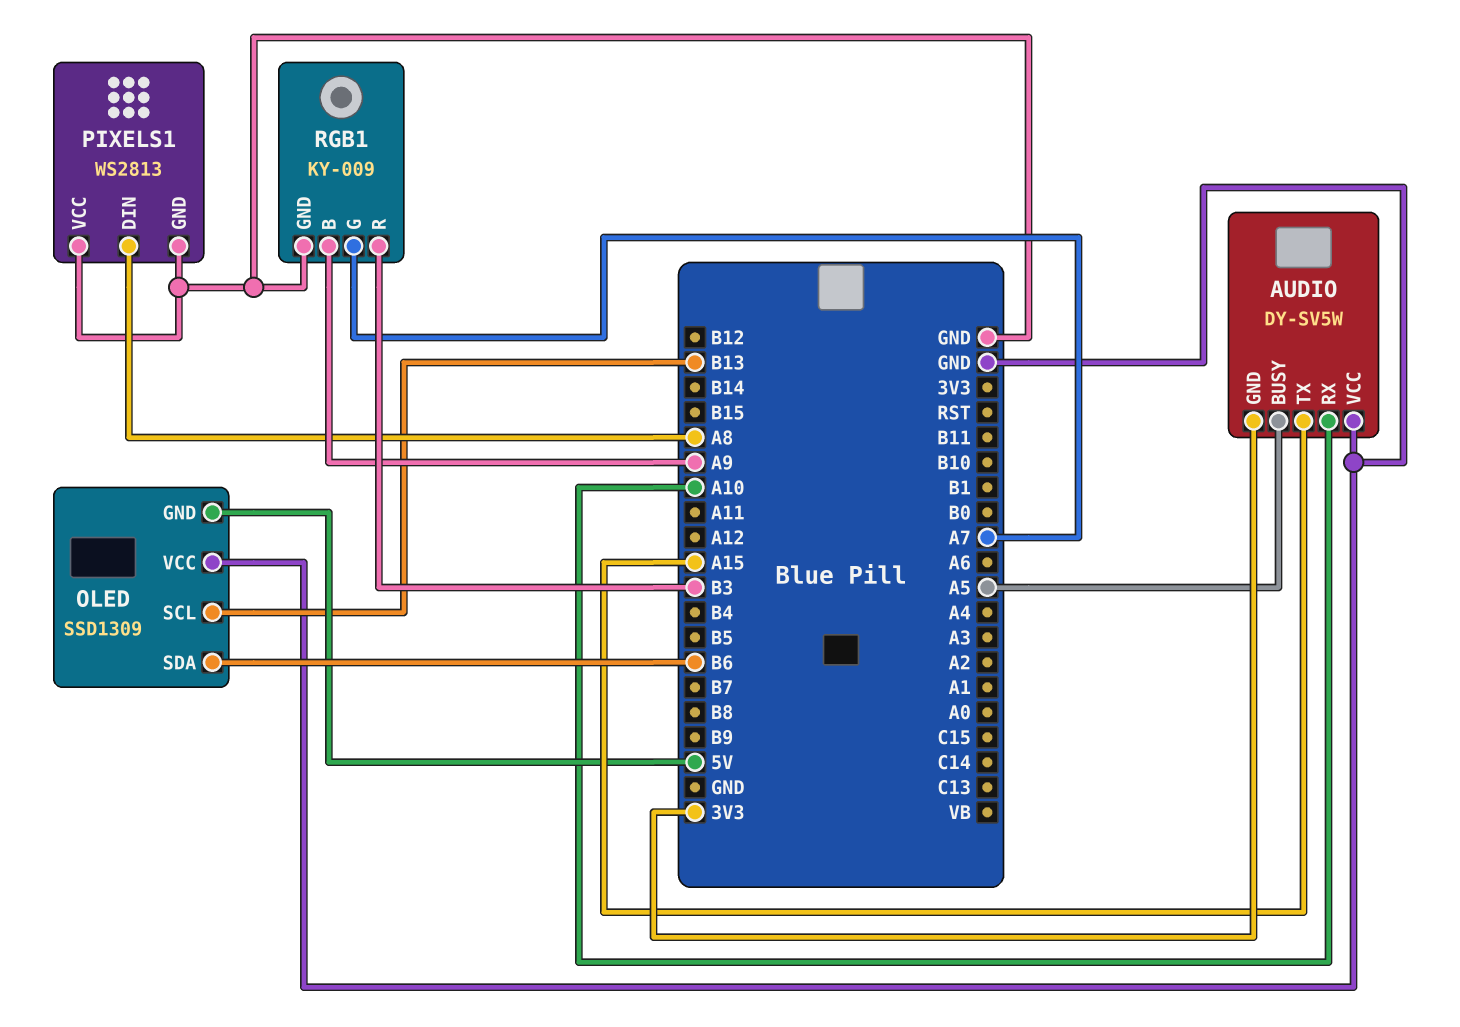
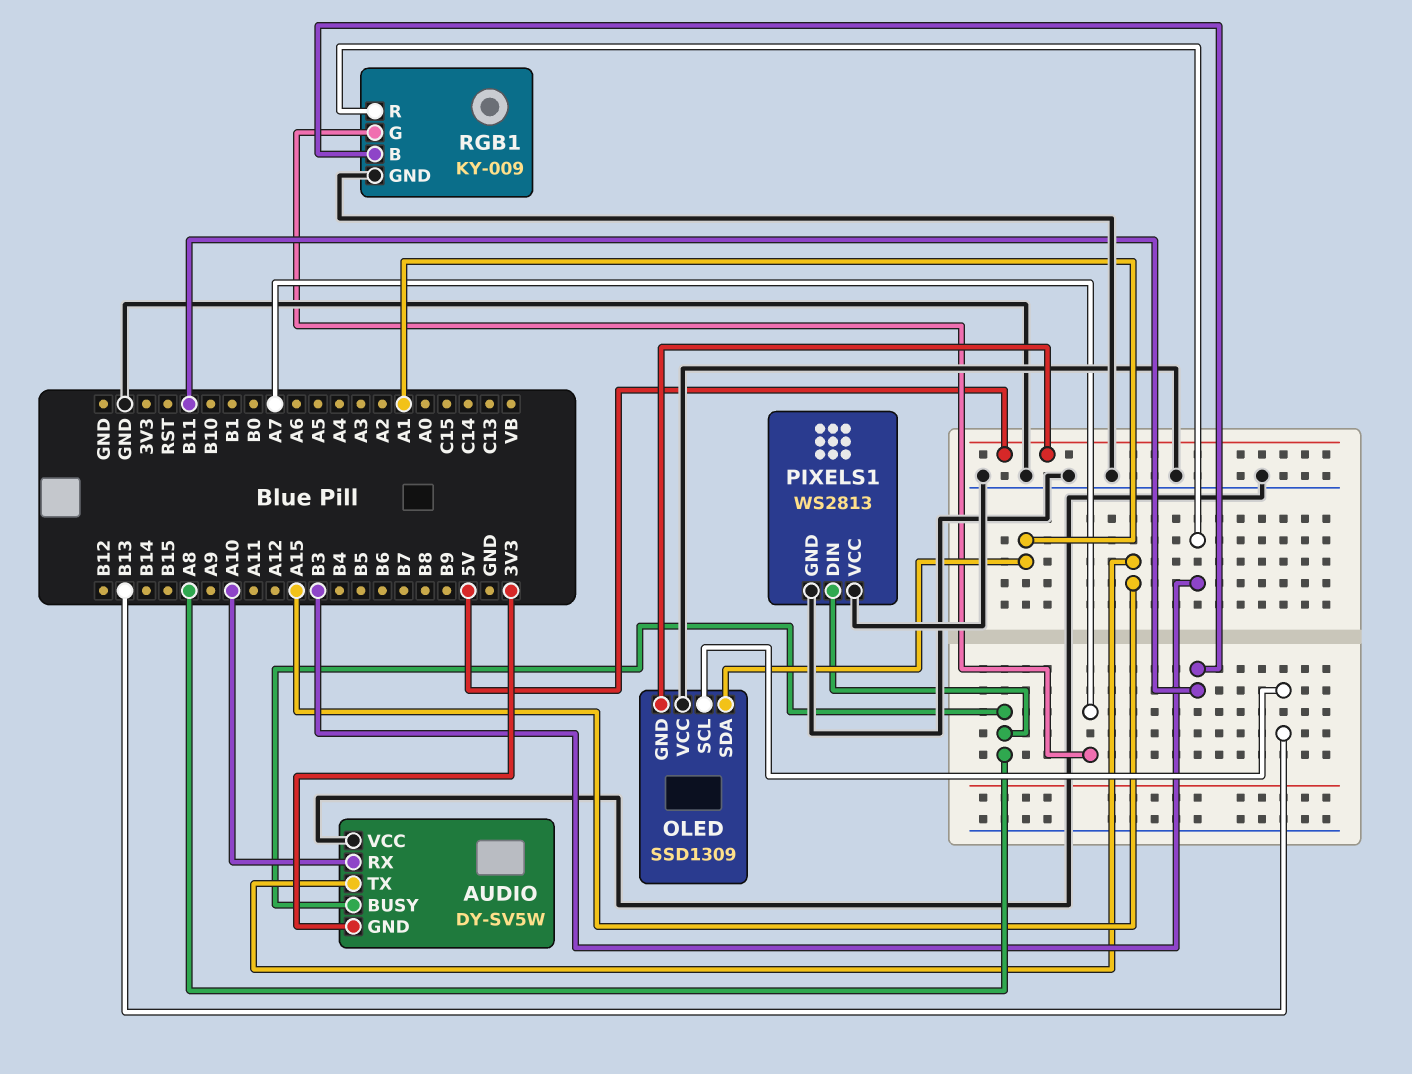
AUDIO pin BUSY: A5 -> A8
OLED pin SDA: B6 -> A1
RGB1 pin B: A9 -> B11

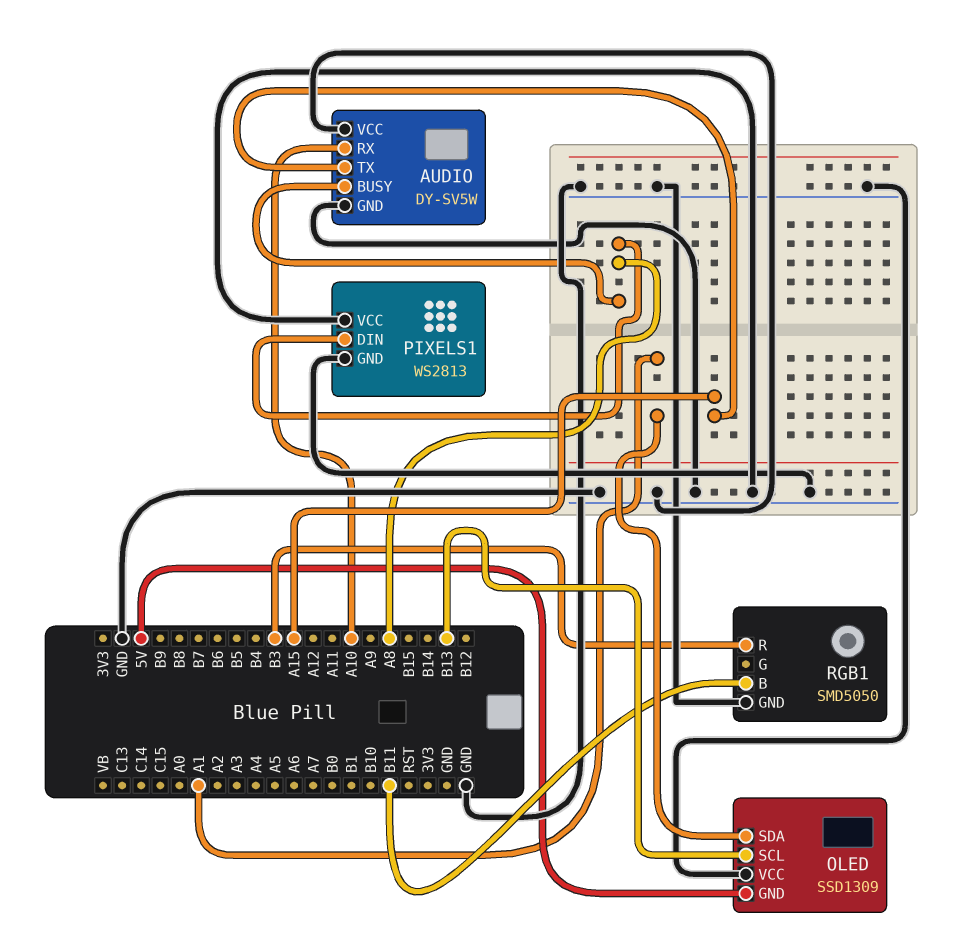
AUDIO pin GND: 3V3 -> GND
RGB1: KY-009 -> SMD5050
RGB1 pin G: A7 -> none

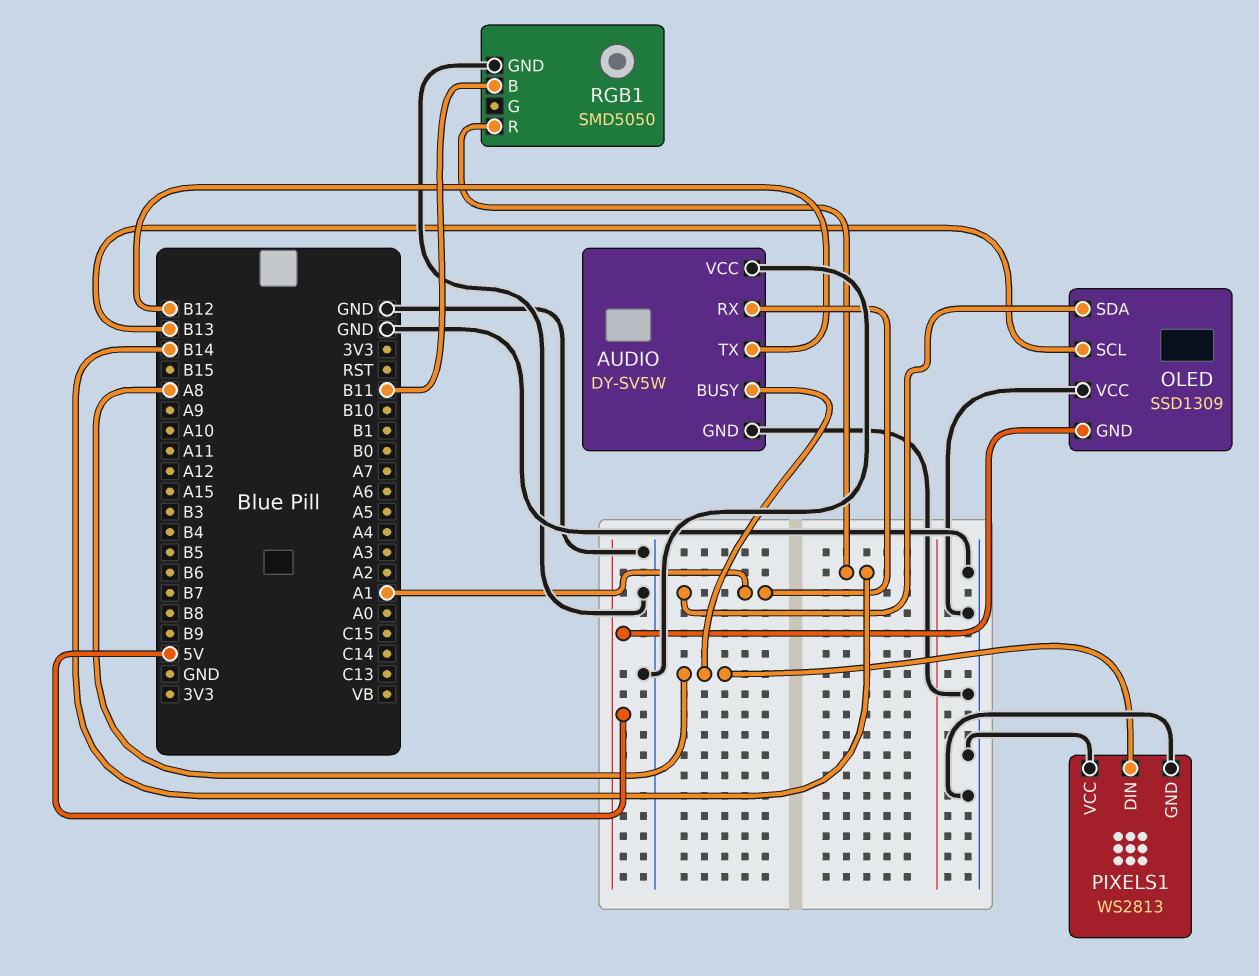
AUDIO pin RX: A10 -> A1
AUDIO pin TX: A15 -> B12
RGB1 pin R: B3 -> B14

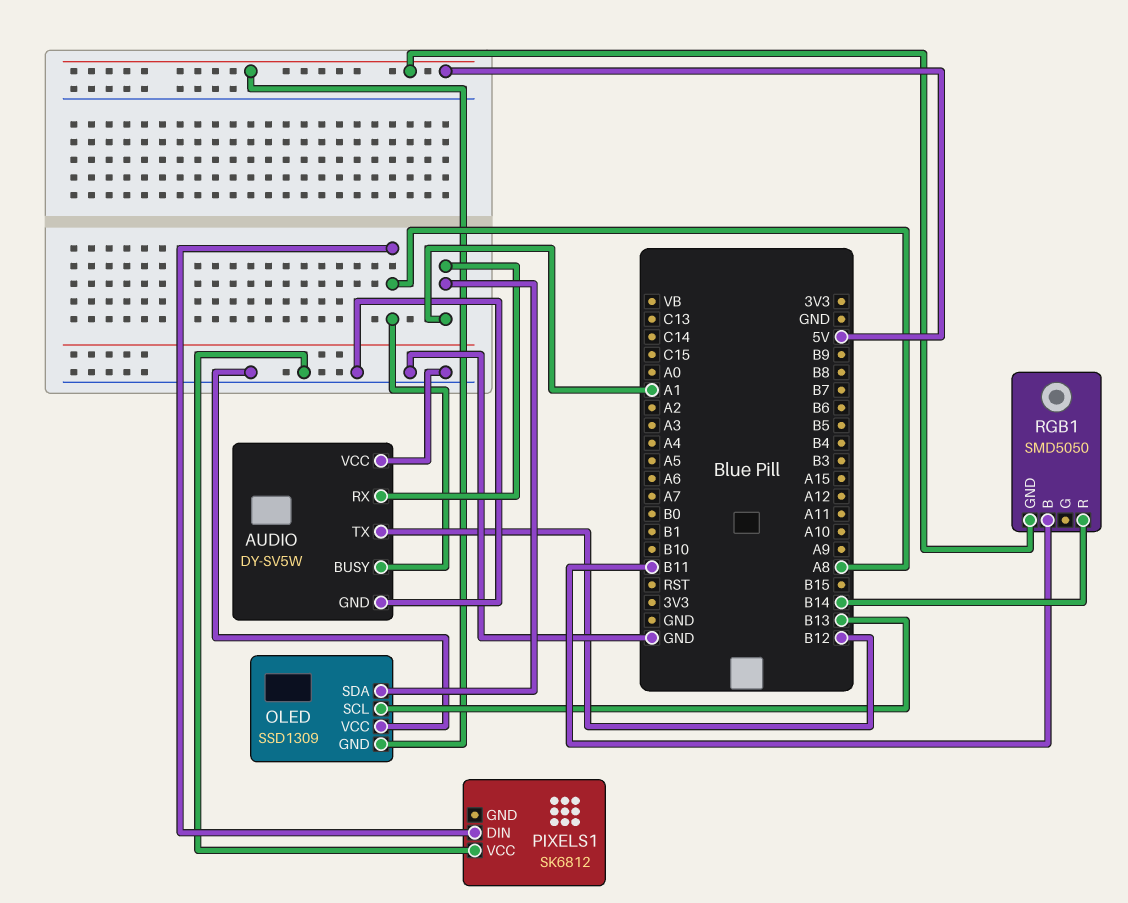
PIXELS1: WS2813 -> SK6812
PIXELS1 pin GND: GND -> none
RGB1 pin GND: GND -> 5V

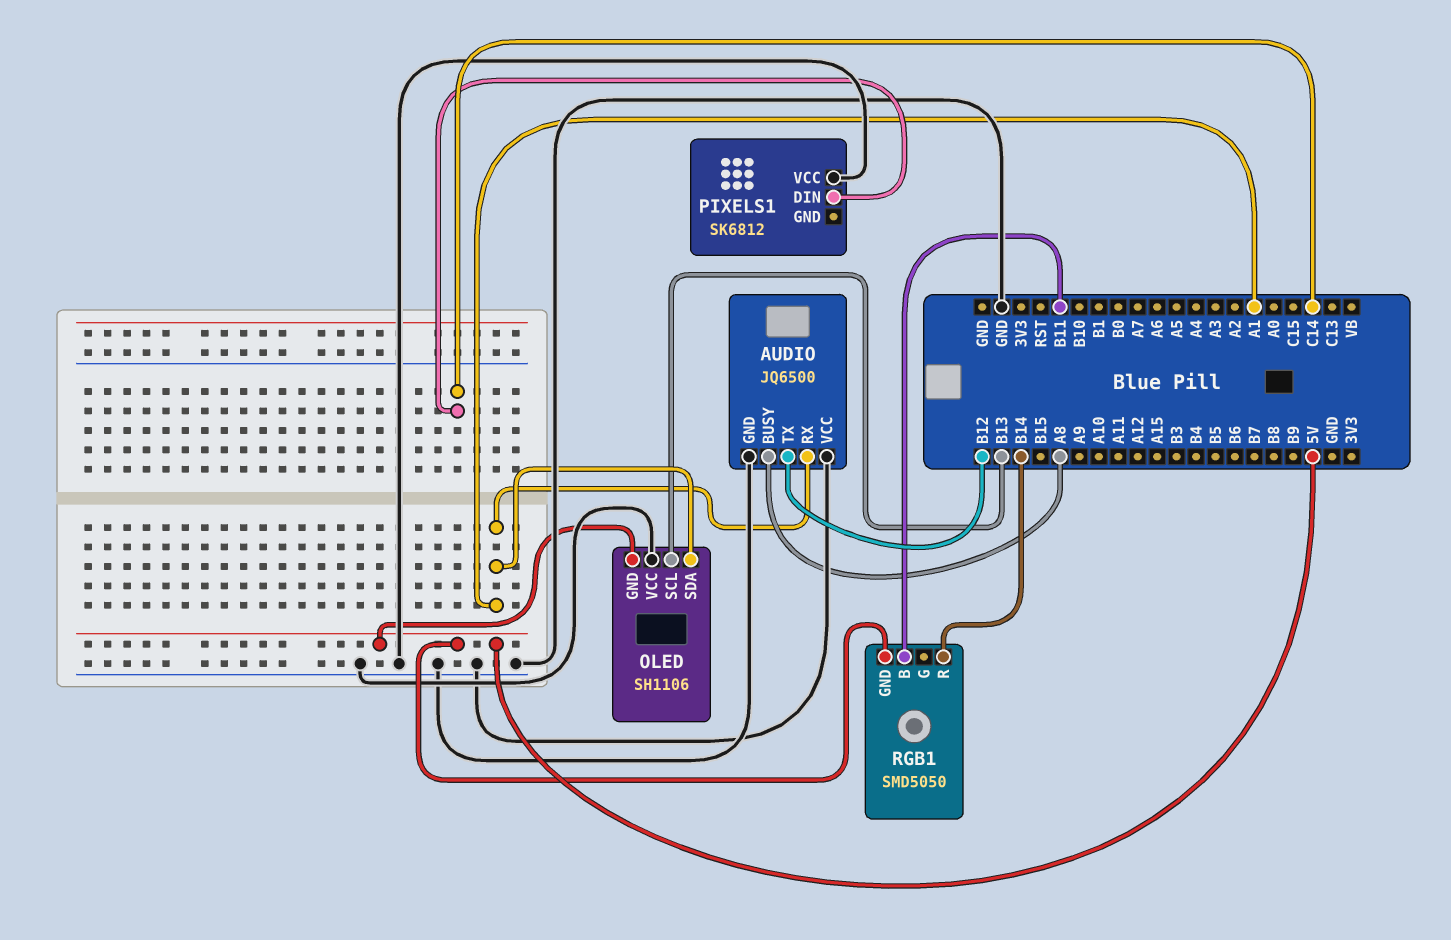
AUDIO: DY-SV5W -> JQ6500
OLED: SSD1309 -> SH1106
PIXELS1 pin DIN: A8 -> C14

